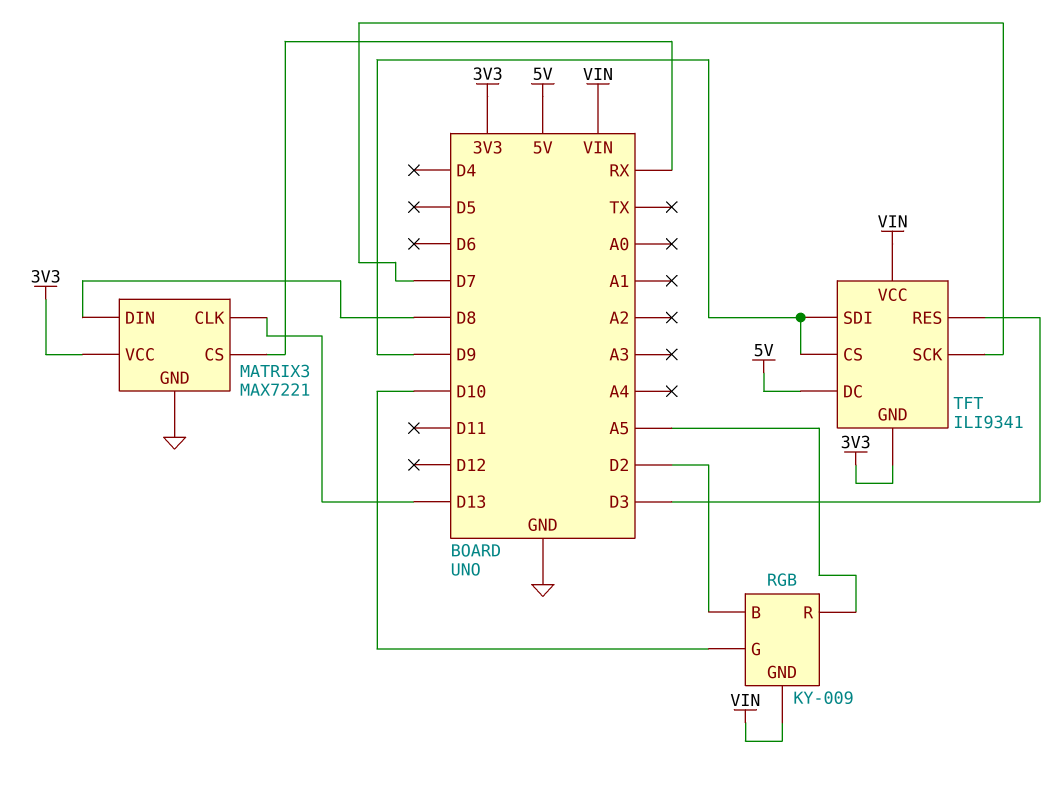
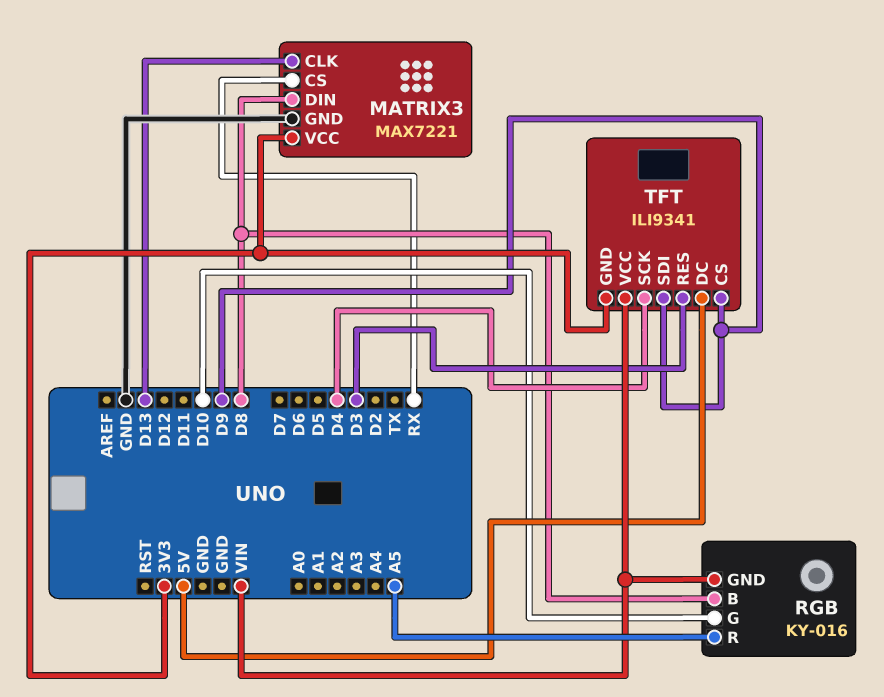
RGB: KY-009 -> KY-016
RGB pin B: D2 -> D8
TFT pin SCK: D7 -> D4

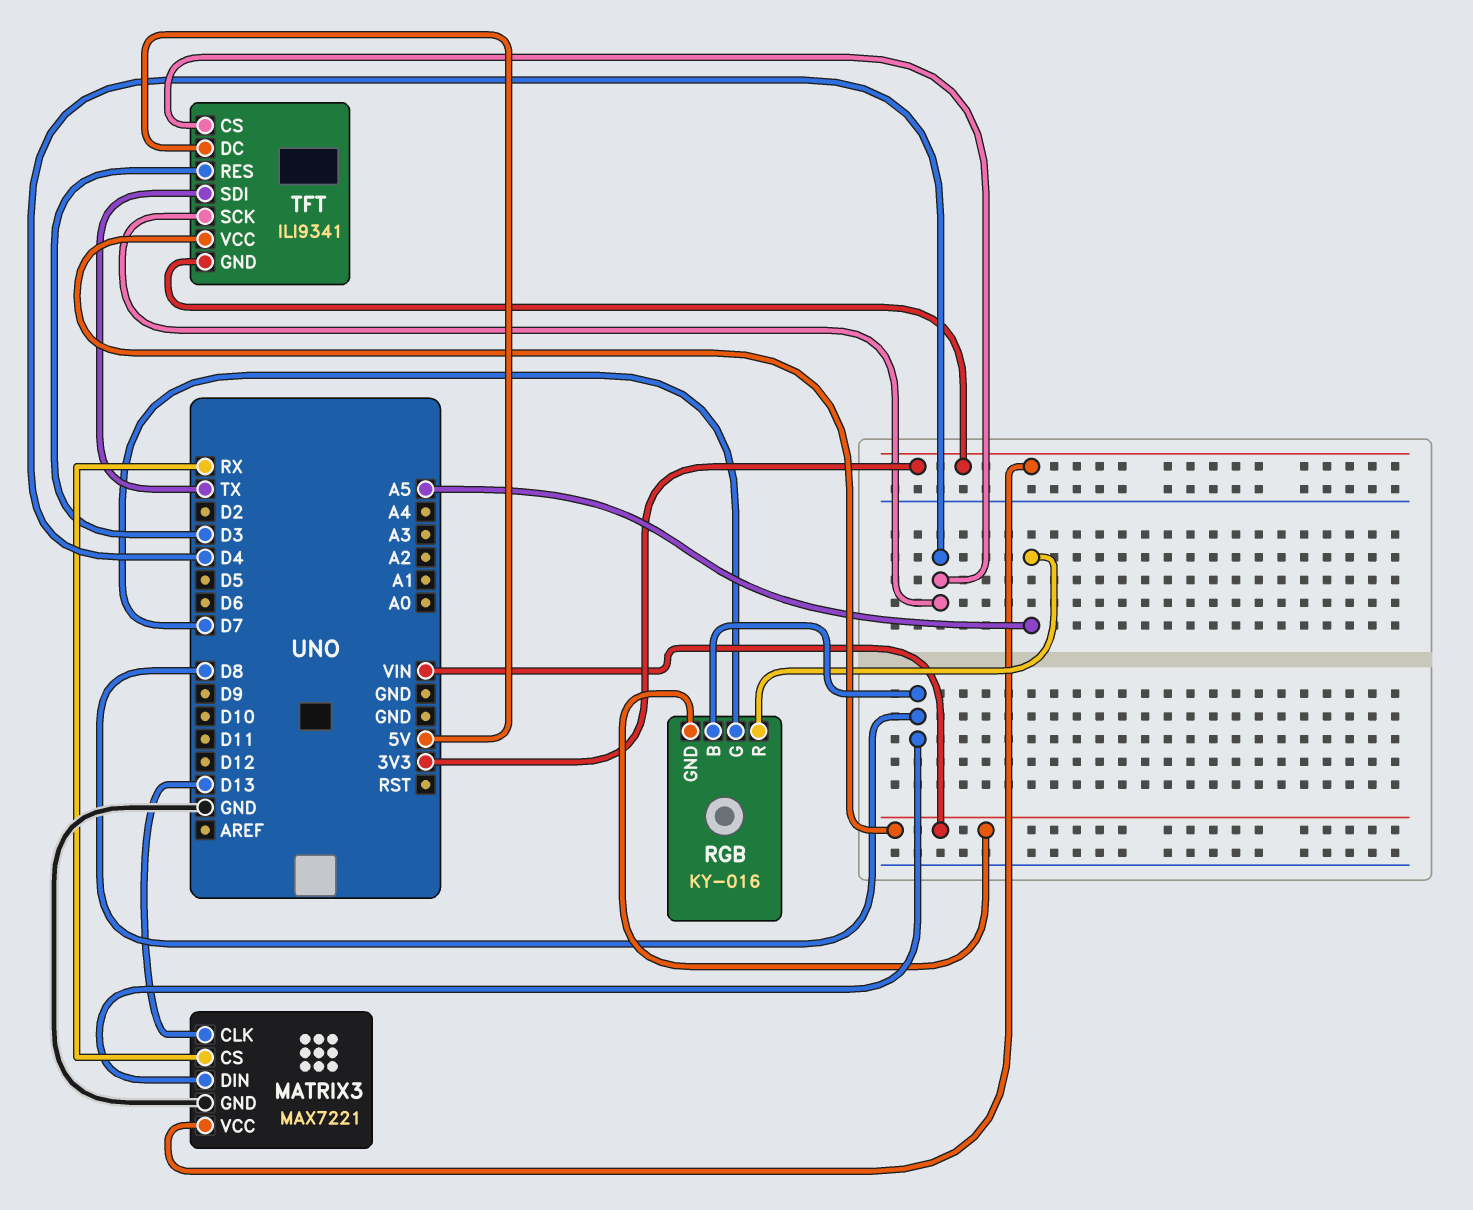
RGB pin G: D10 -> D7
TFT pin CS: D9 -> D4
TFT pin SDI: D9 -> TX

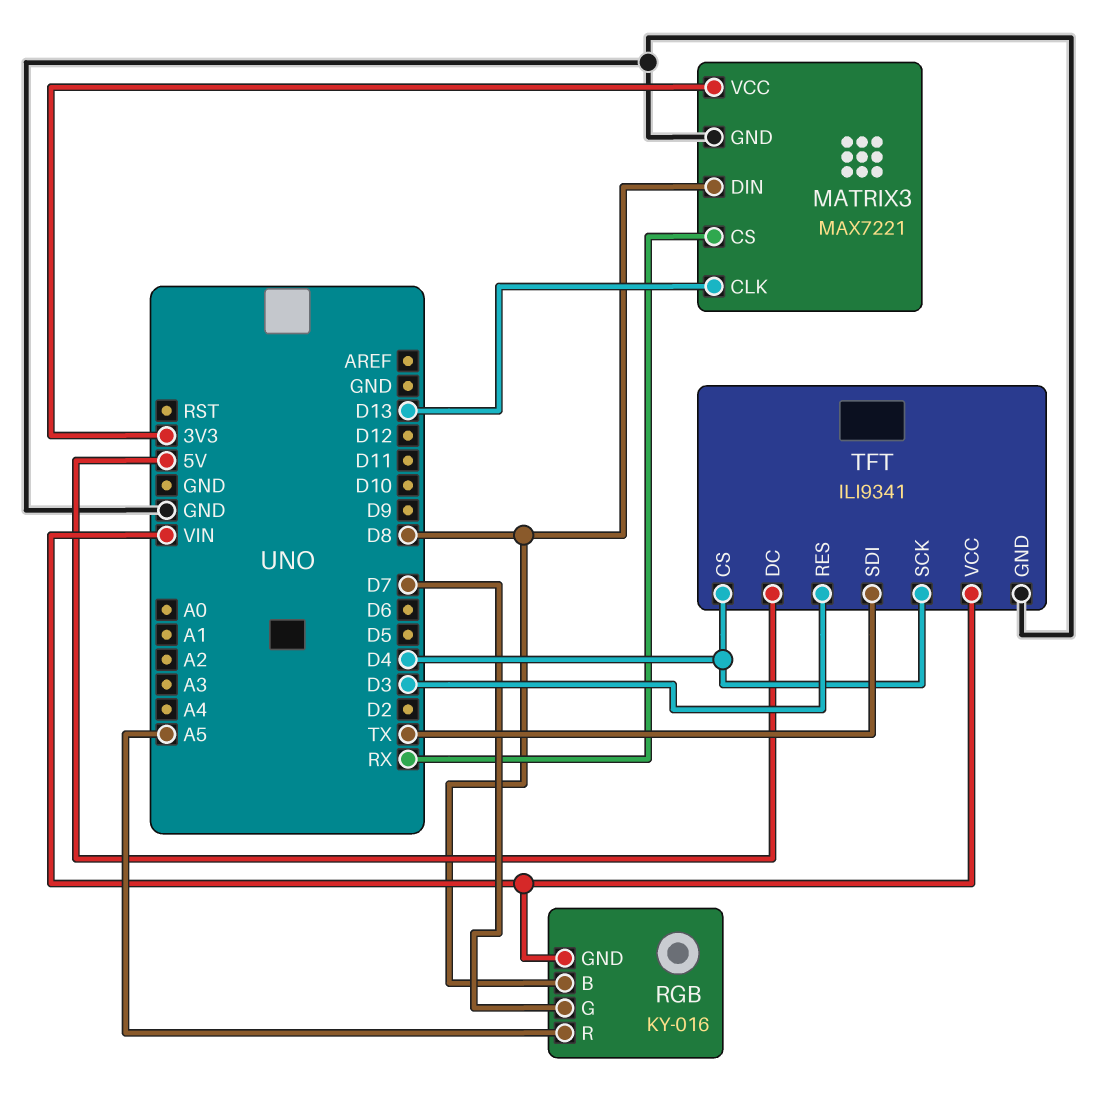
TFT pin GND: 3V3 -> GND

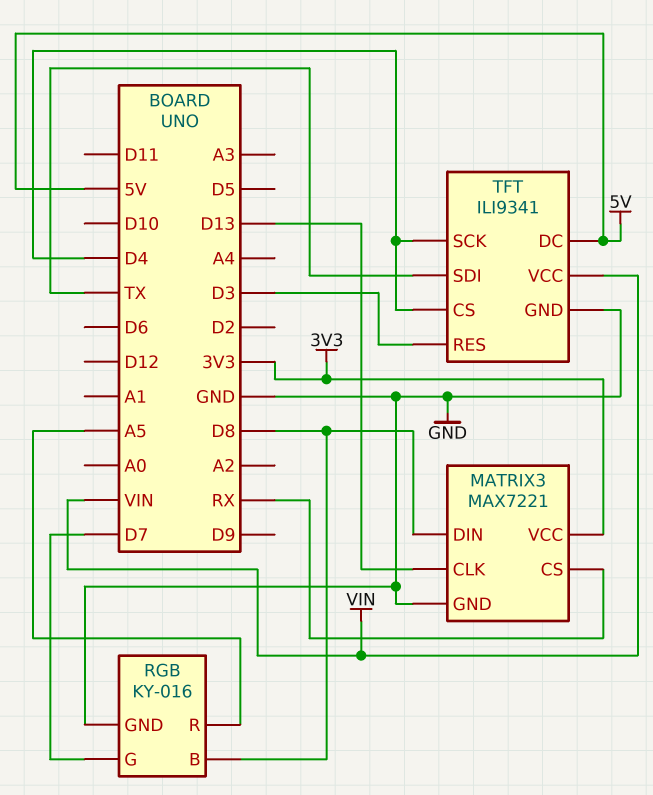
RGB pin GND: VIN -> GND

